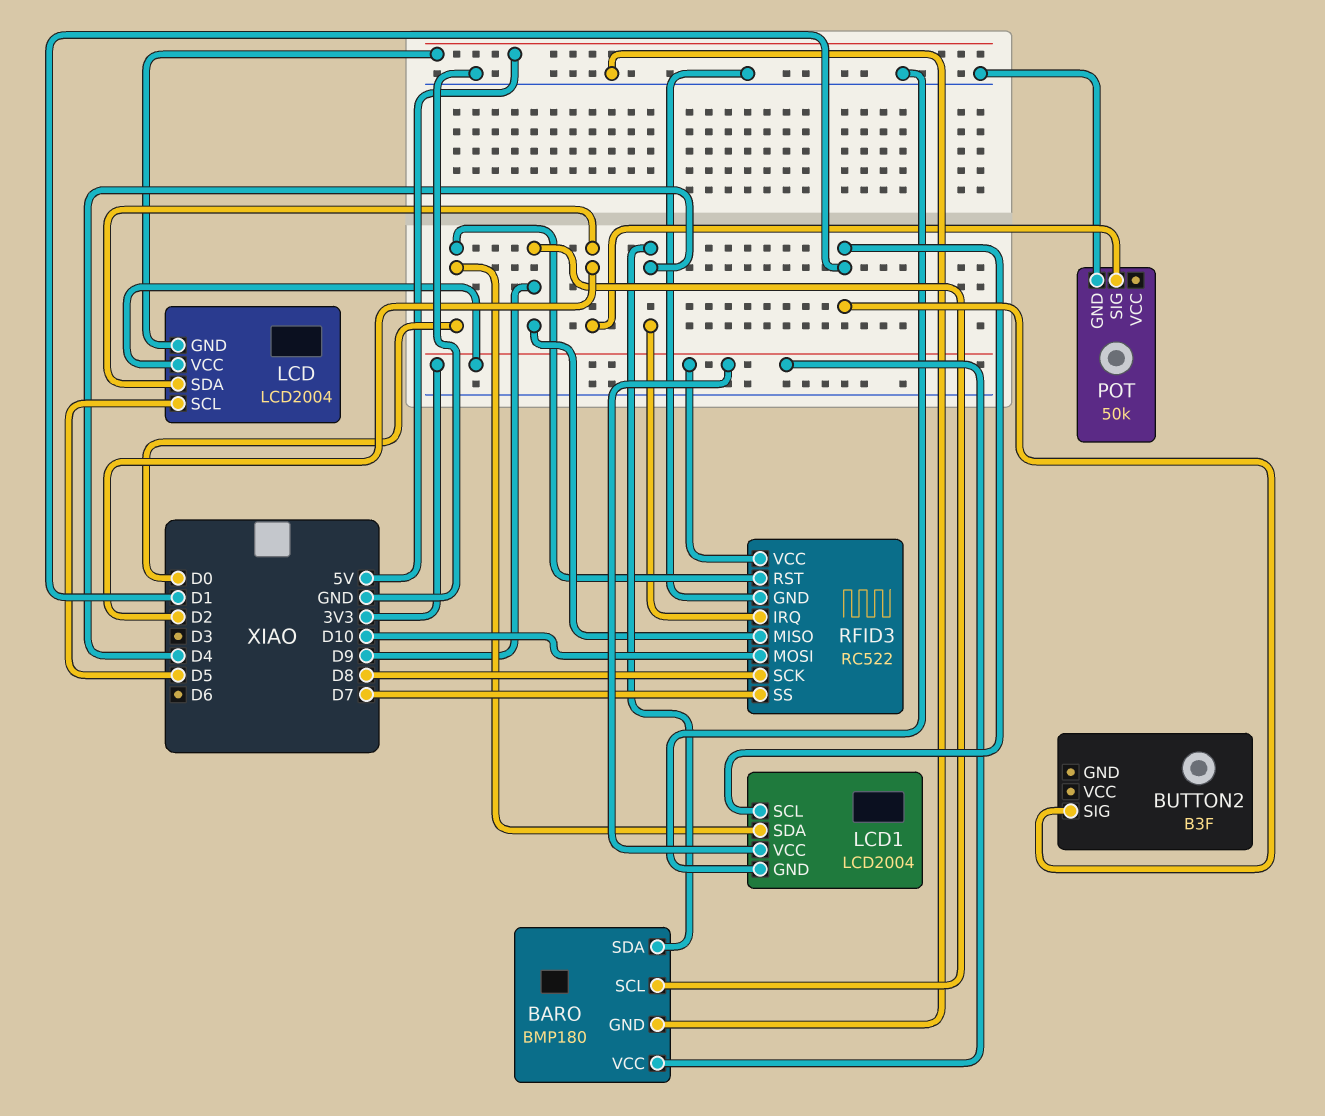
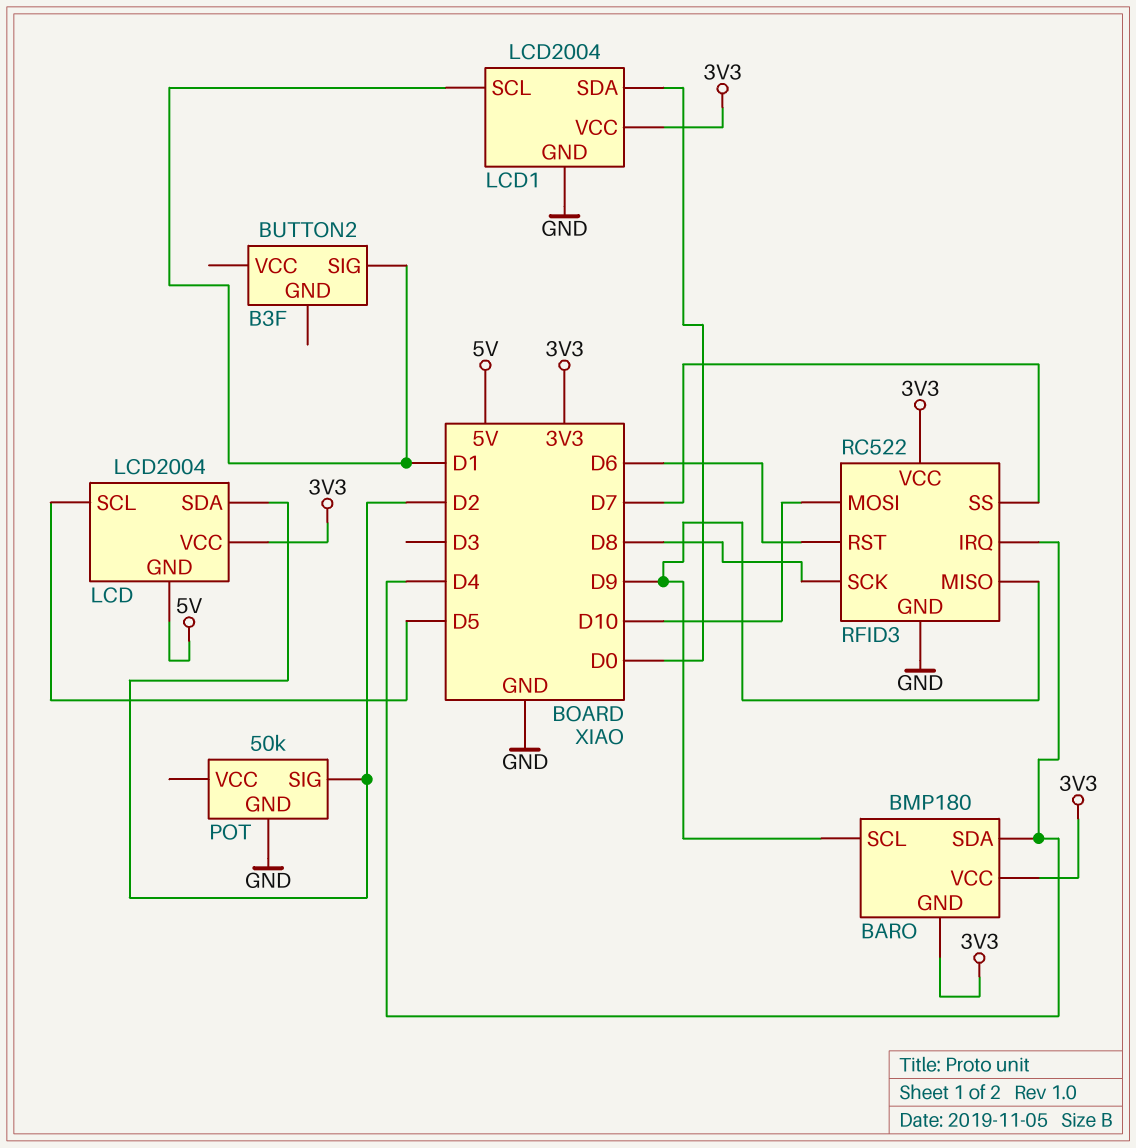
BARO pin GND: GND -> 3V3
RFID3 pin RST: D0 -> D6

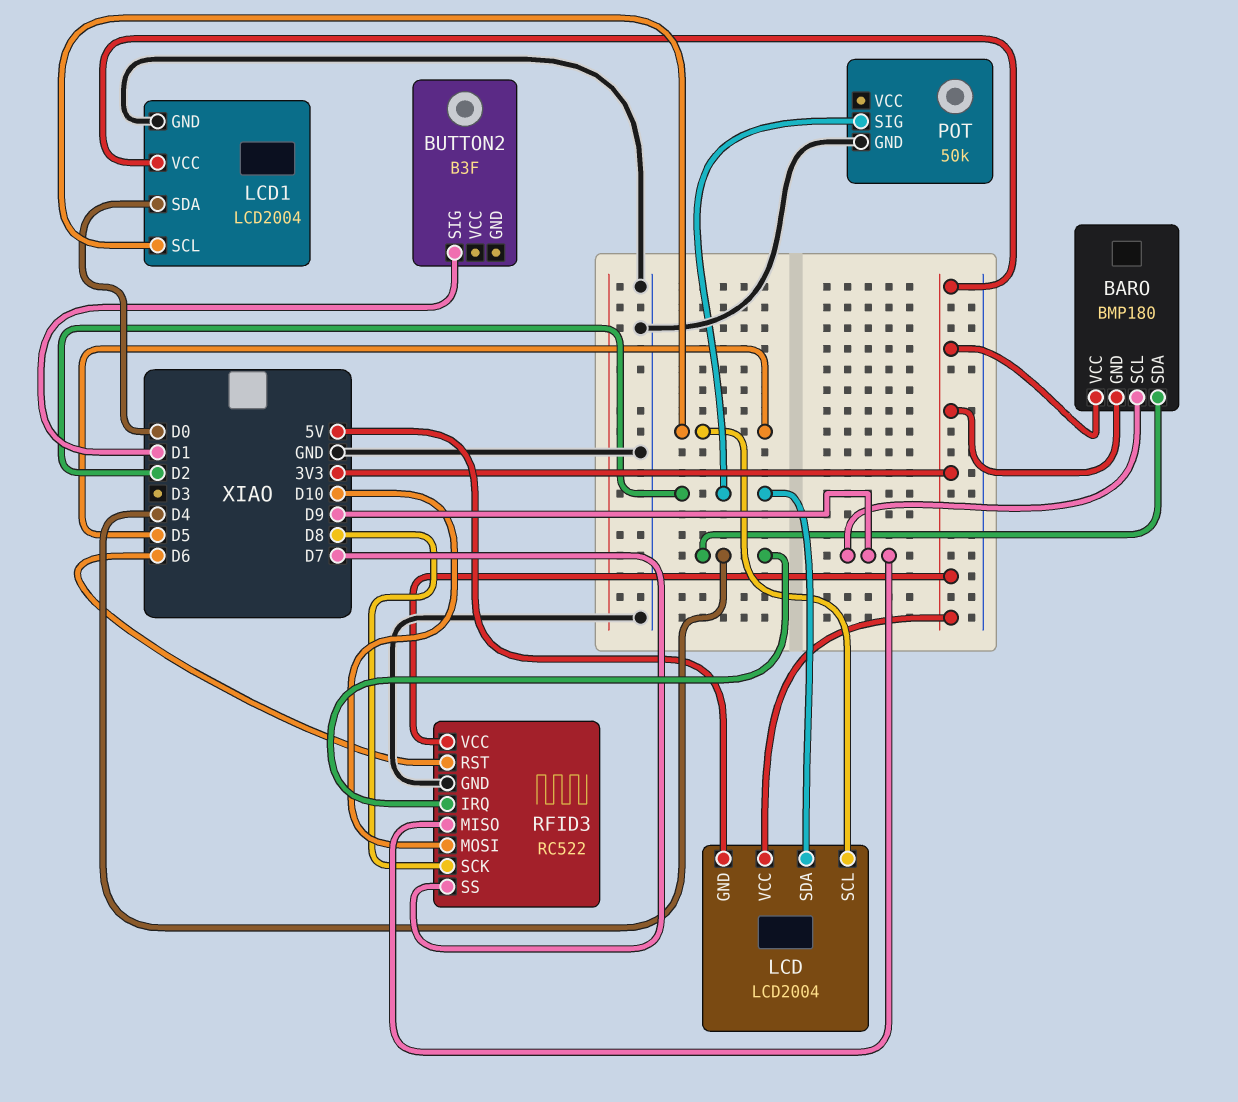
LCD1 pin SCL: D1 -> D5

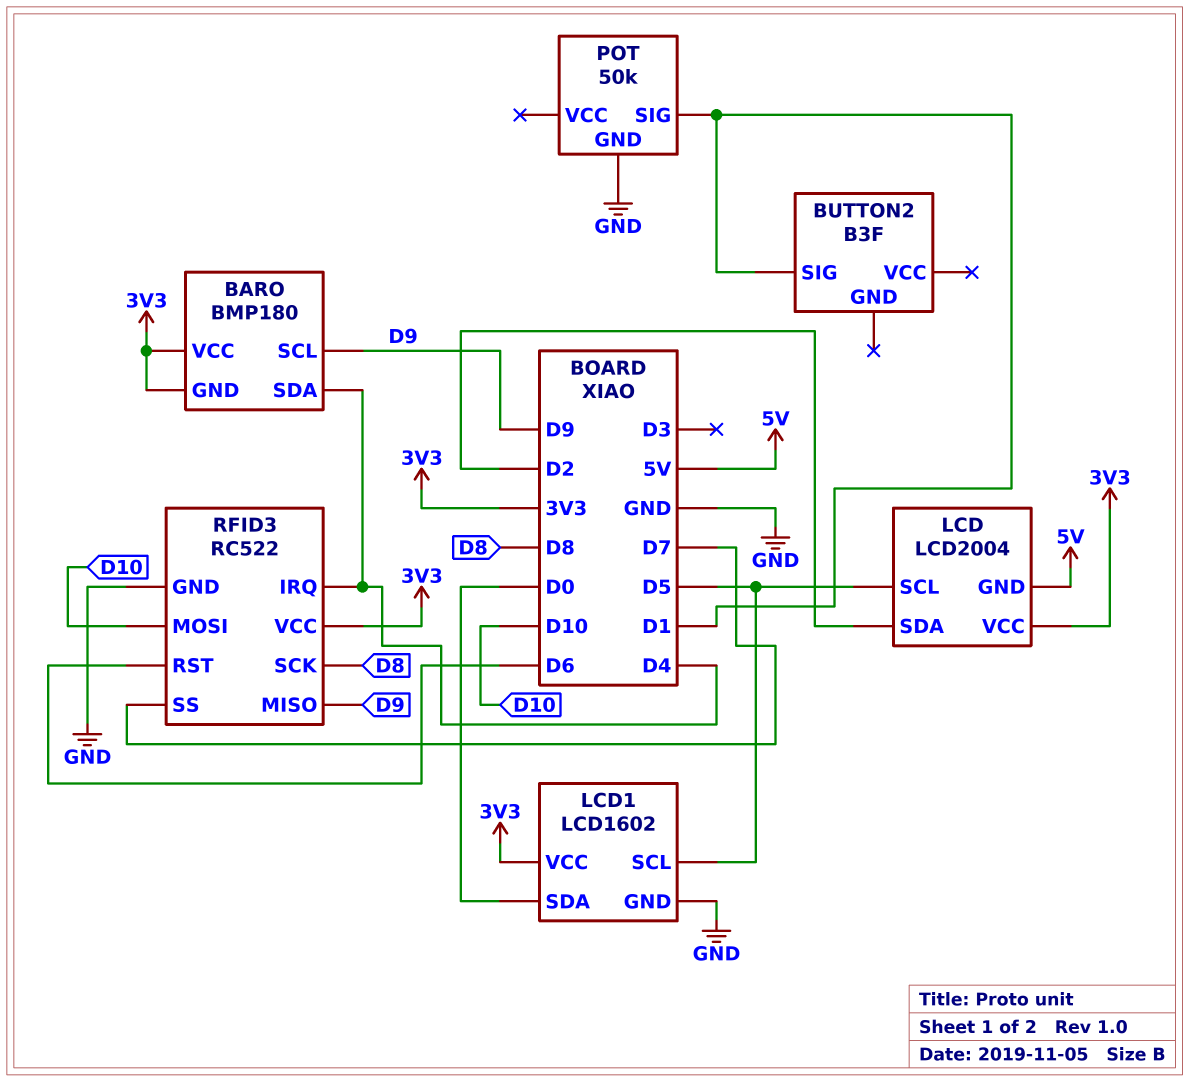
LCD1: LCD2004 -> LCD1602
POT pin SIG: D2 -> D1

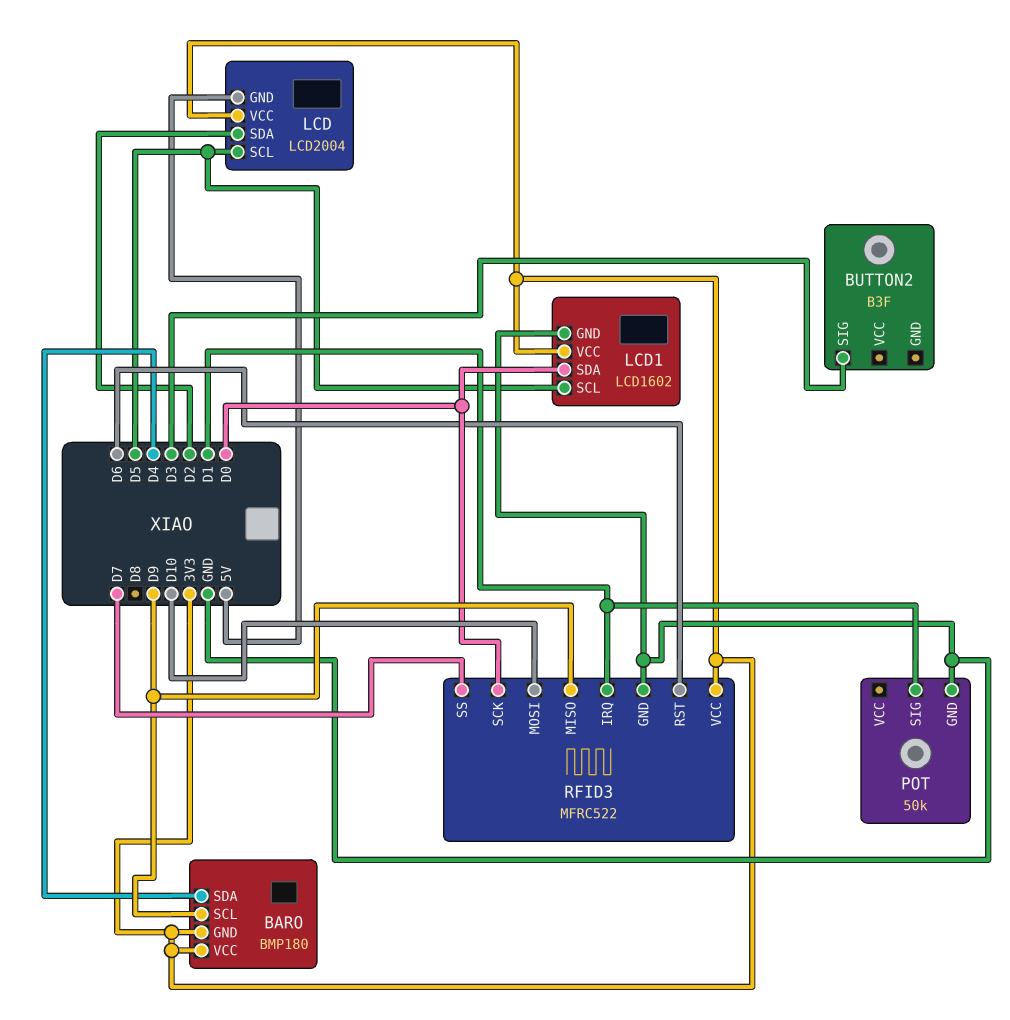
BUTTON2 pin SIG: D1 -> D3
RFID3: RC522 -> MFRC522
RFID3 pin IRQ: D4 -> D1
RFID3 pin SCK: D8 -> D0

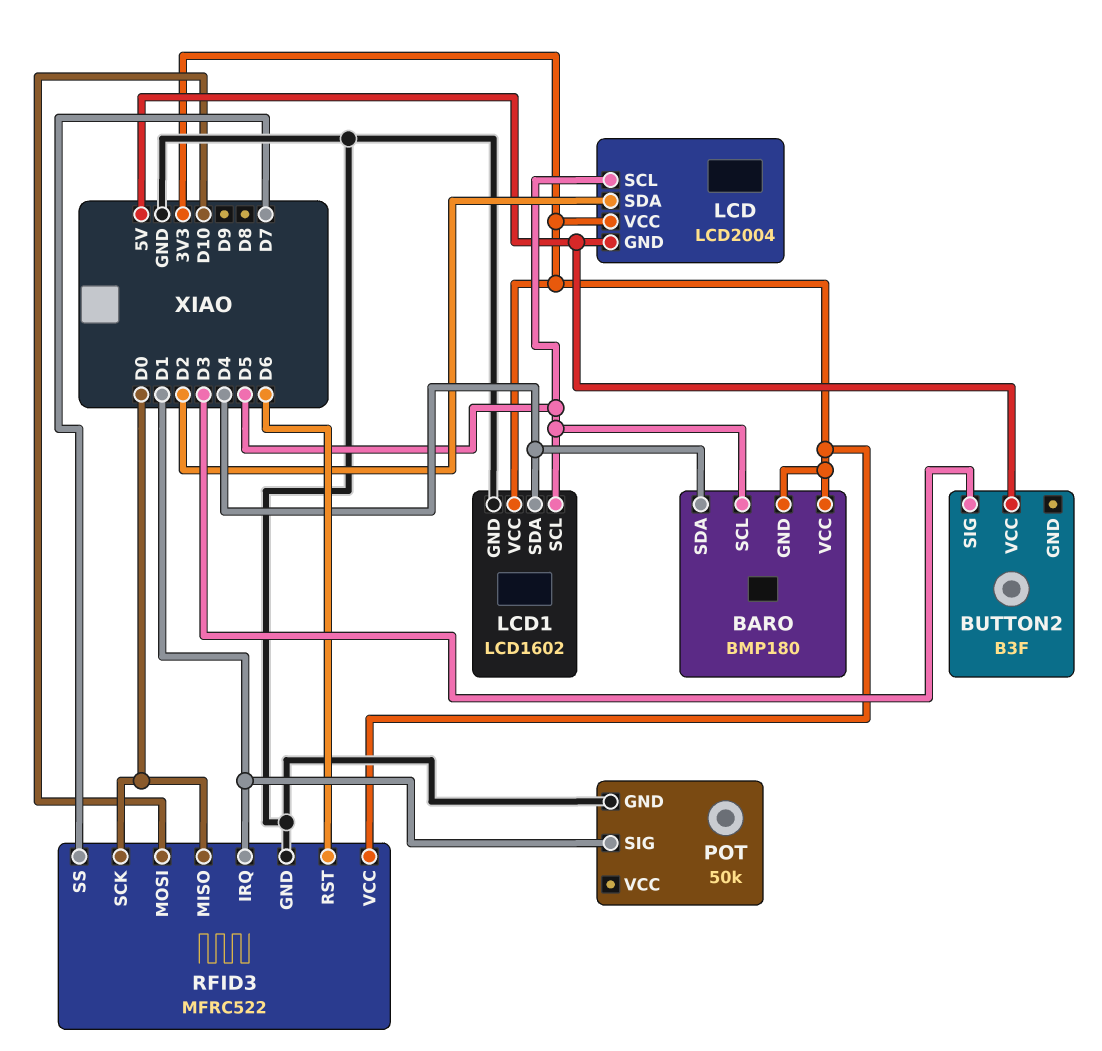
BARO pin SCL: D9 -> D5
BUTTON2 pin VCC: none -> 5V
LCD1 pin SDA: D0 -> D4
RFID3 pin MISO: D9 -> D0

